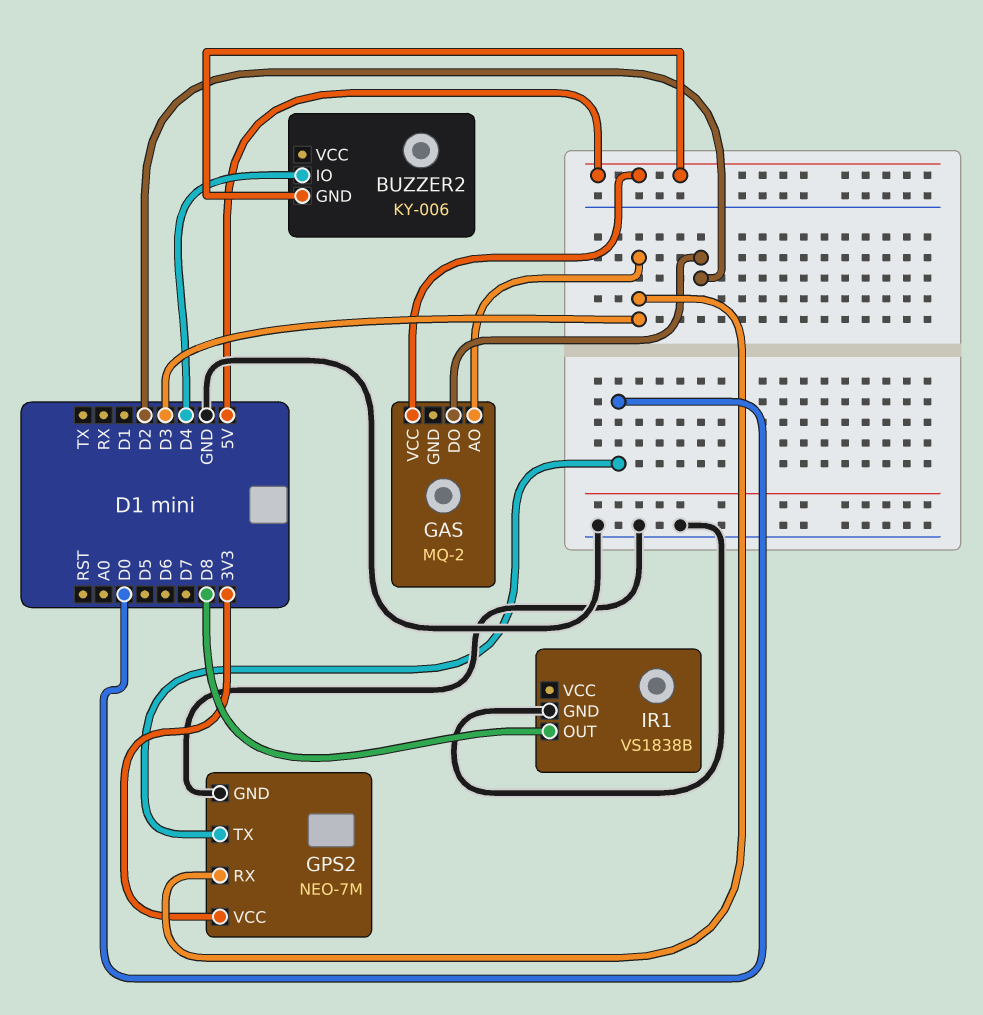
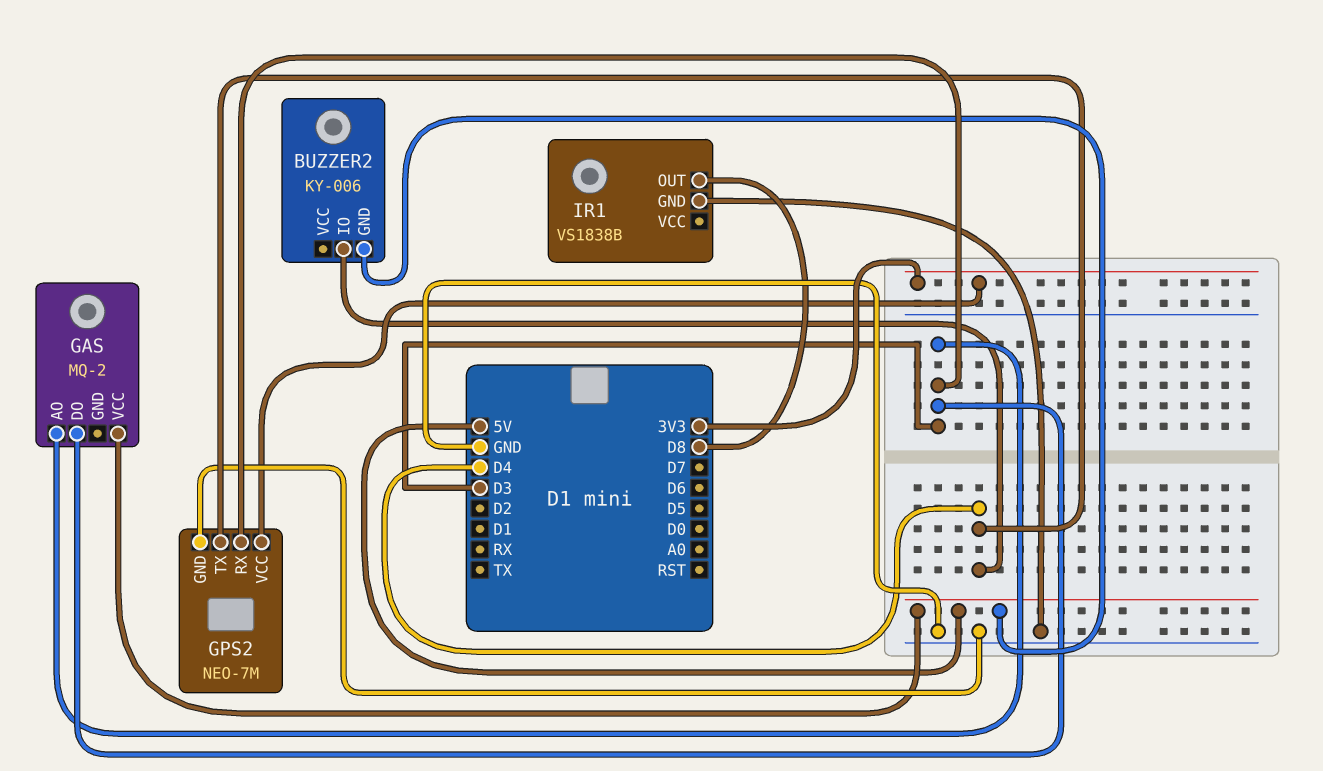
GAS pin DO: D2 -> D3
GPS2 pin TX: D0 -> D4

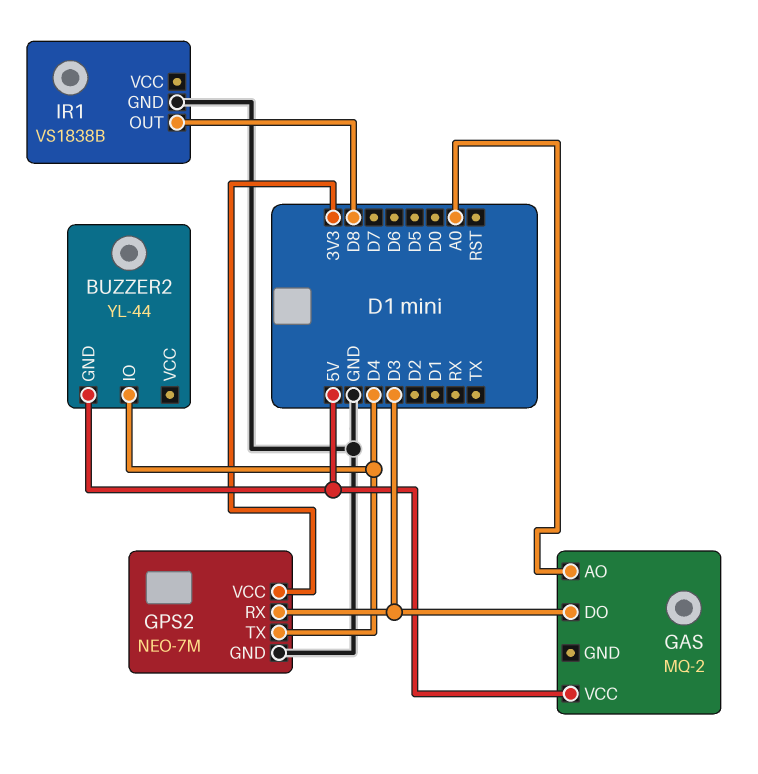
BUZZER2: KY-006 -> YL-44
GAS pin AO: D3 -> A0

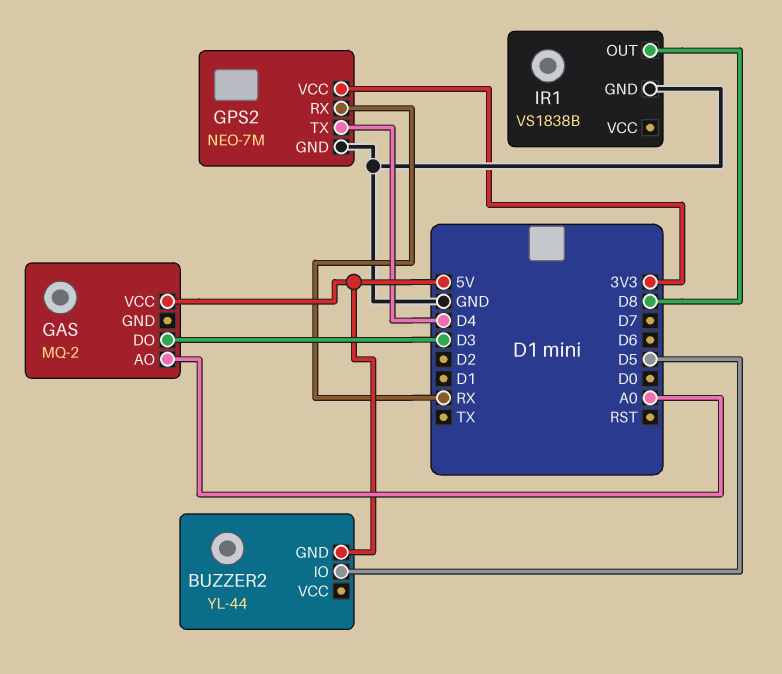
BUZZER2 pin IO: D4 -> D5
GPS2 pin RX: D3 -> RX

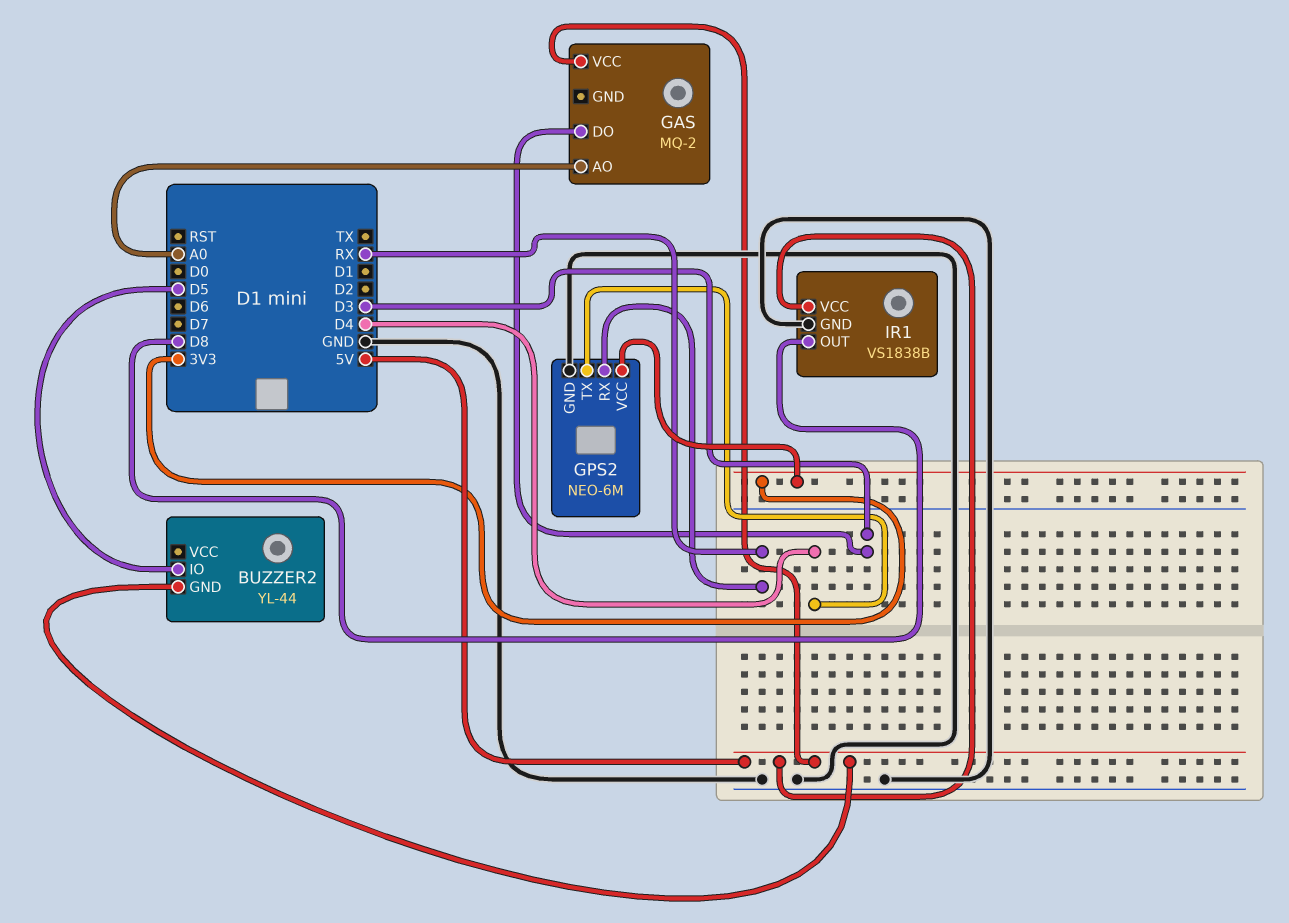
GPS2: NEO-7M -> NEO-6M
IR1 pin VCC: none -> 5V

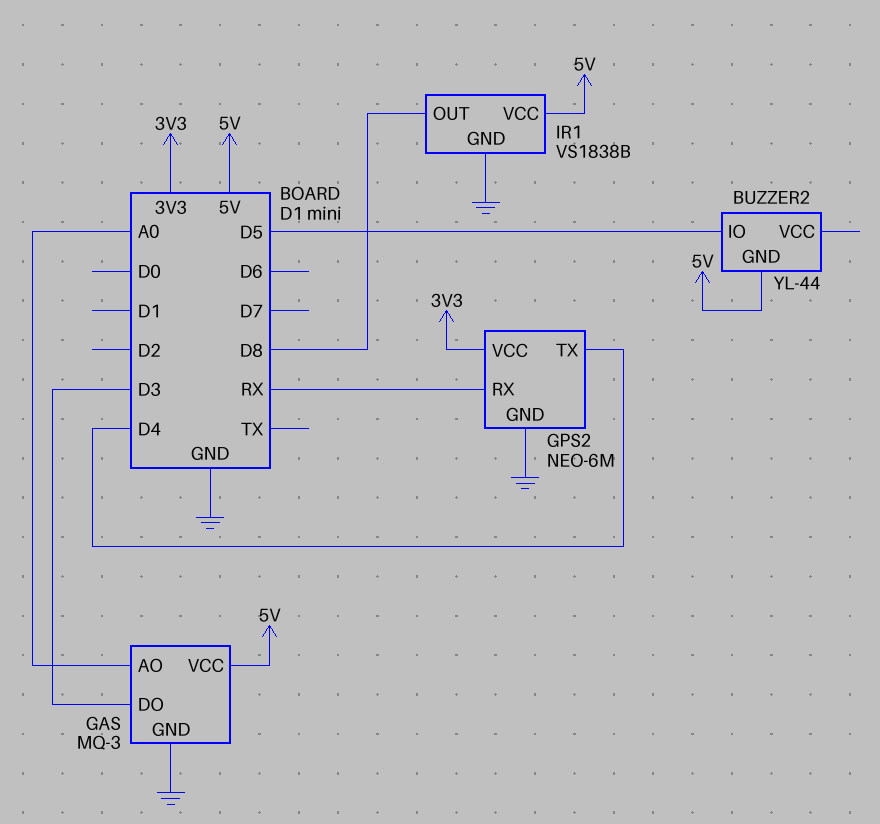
GAS: MQ-2 -> MQ-3
GAS pin GND: none -> GND

